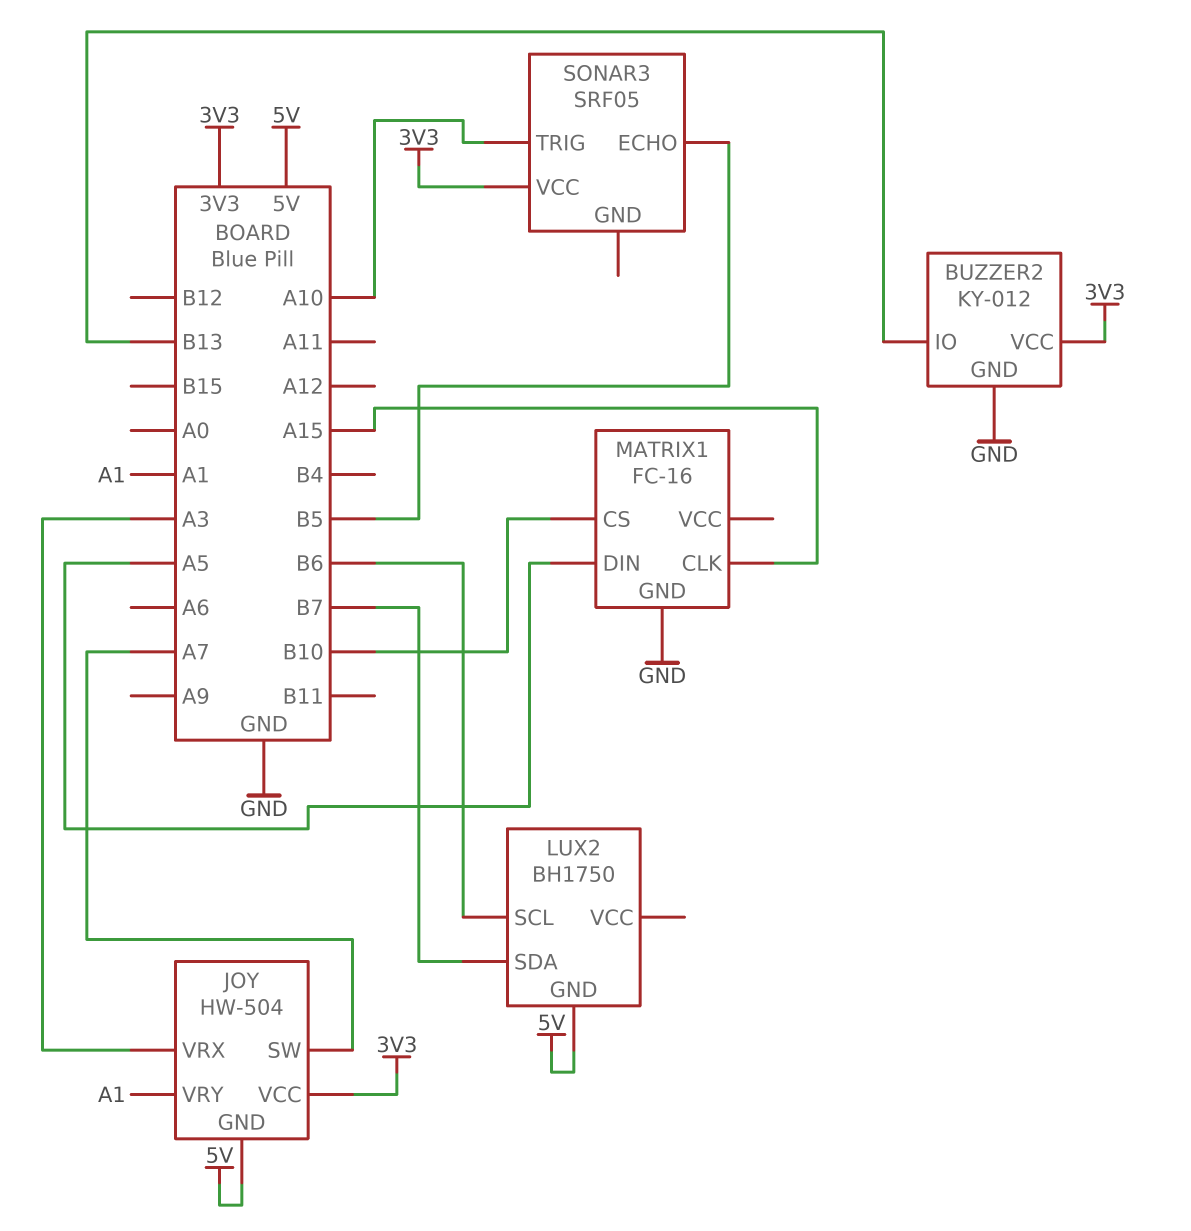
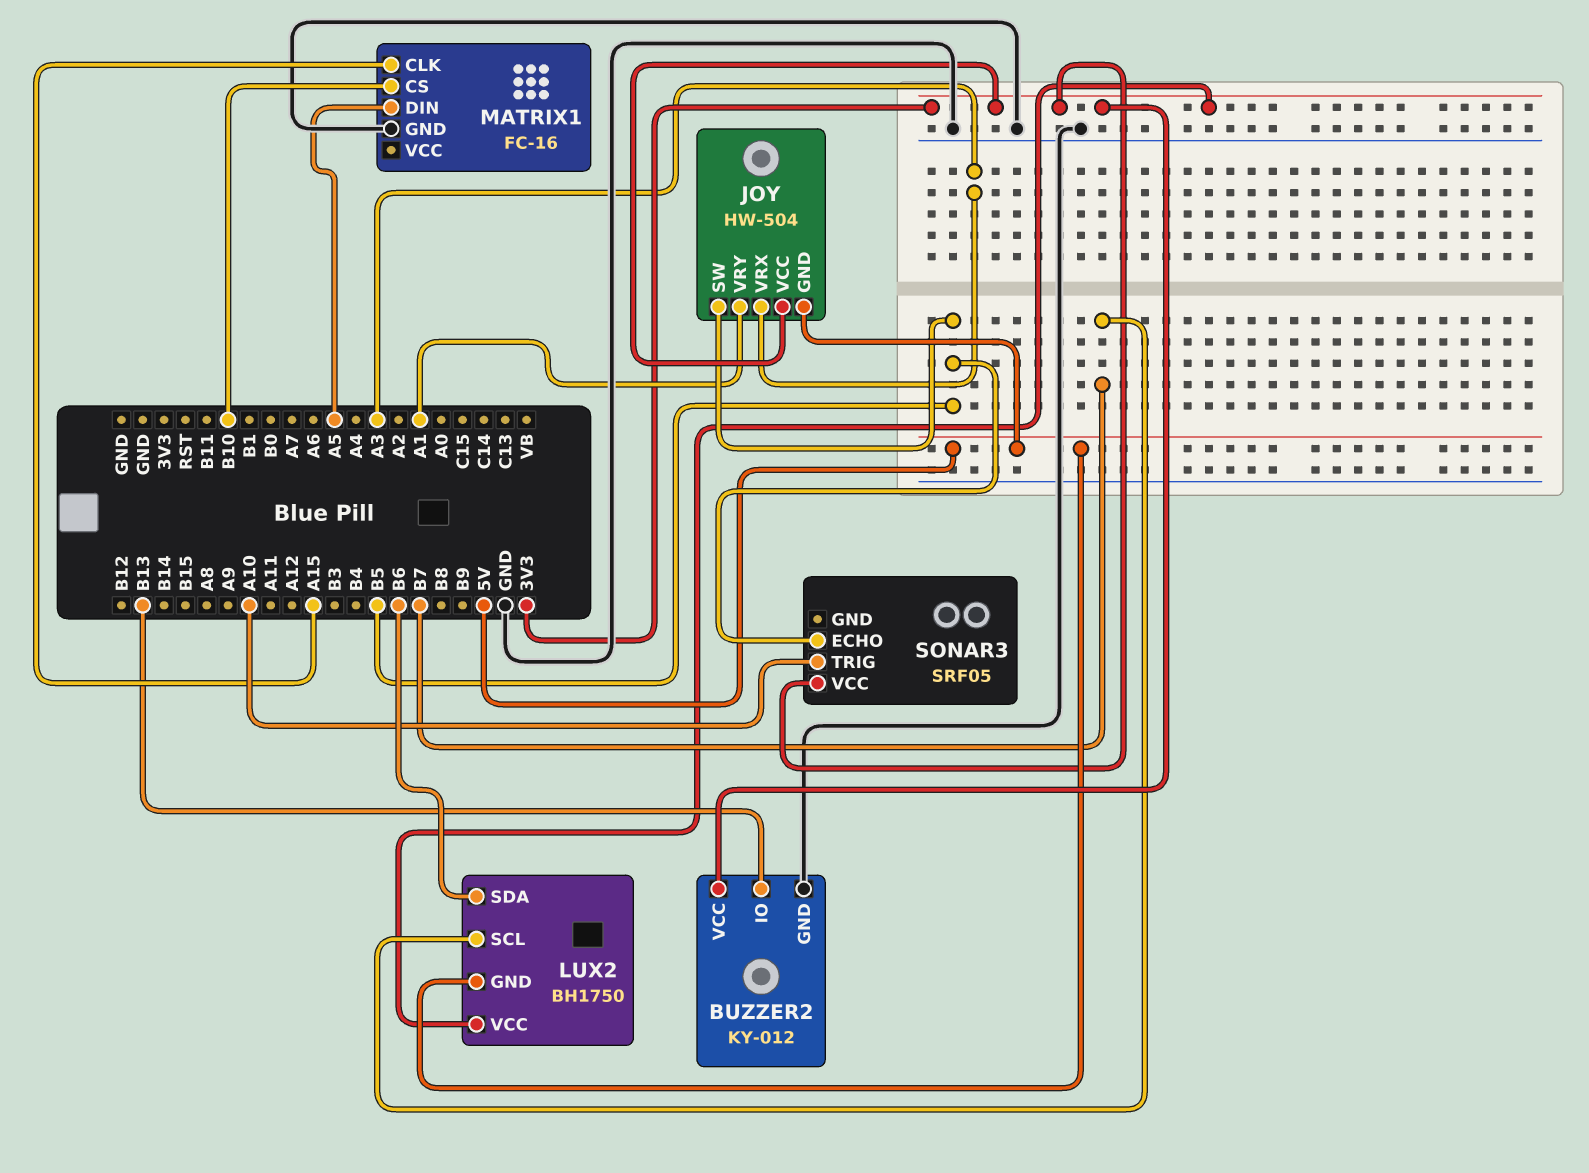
JOY pin SW: A7 -> B5
LUX2 pin SCL: B6 -> B7
LUX2 pin SDA: B7 -> B6
LUX2 pin VCC: none -> 3V3

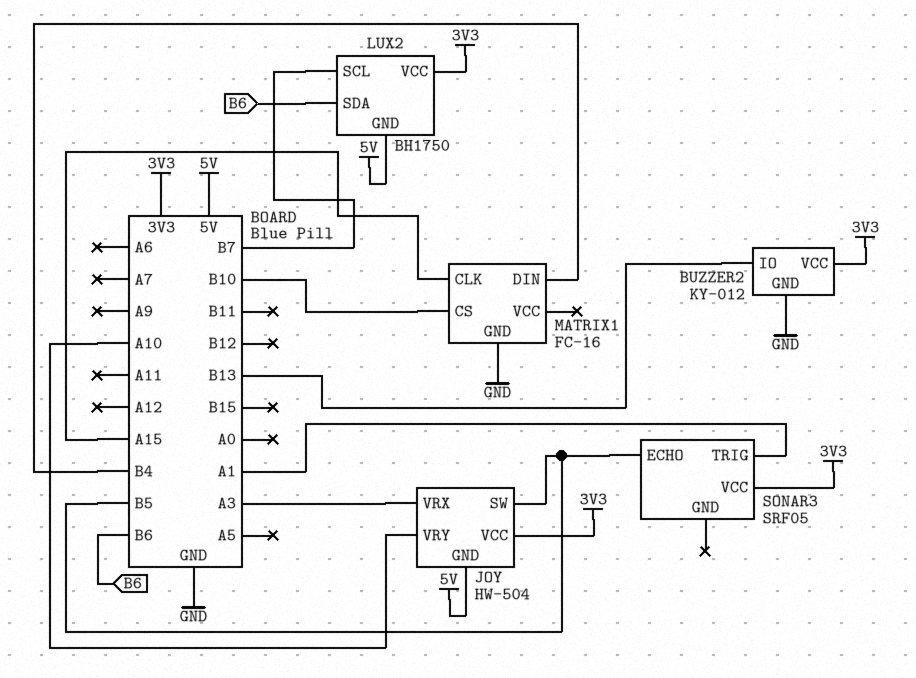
JOY pin VRY: A1 -> A10
MATRIX1 pin DIN: A5 -> B4
SONAR3 pin TRIG: A10 -> A1

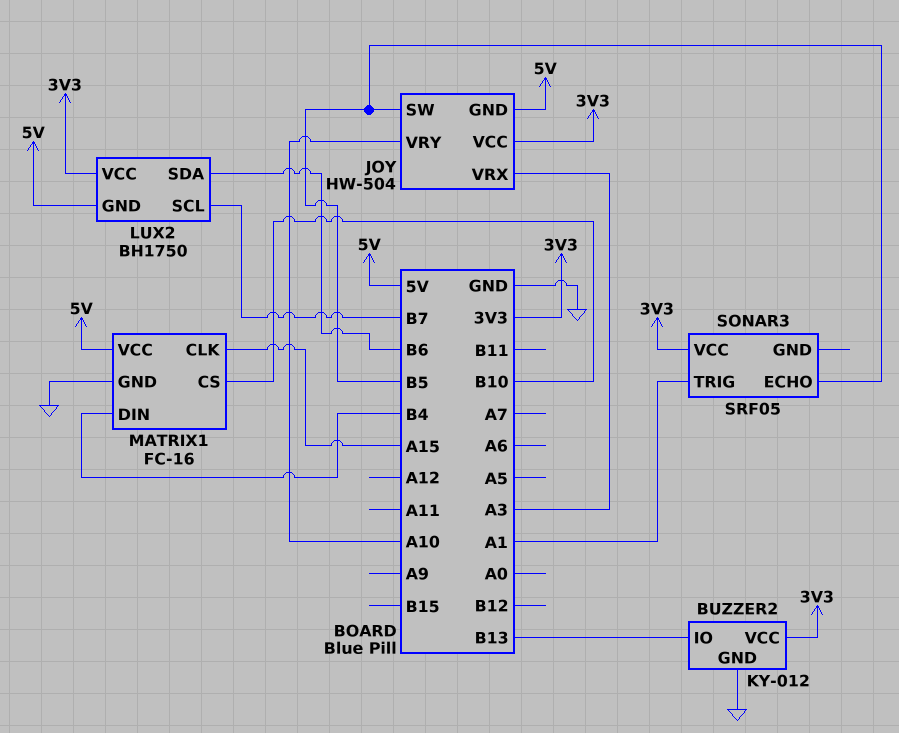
MATRIX1 pin VCC: none -> 5V

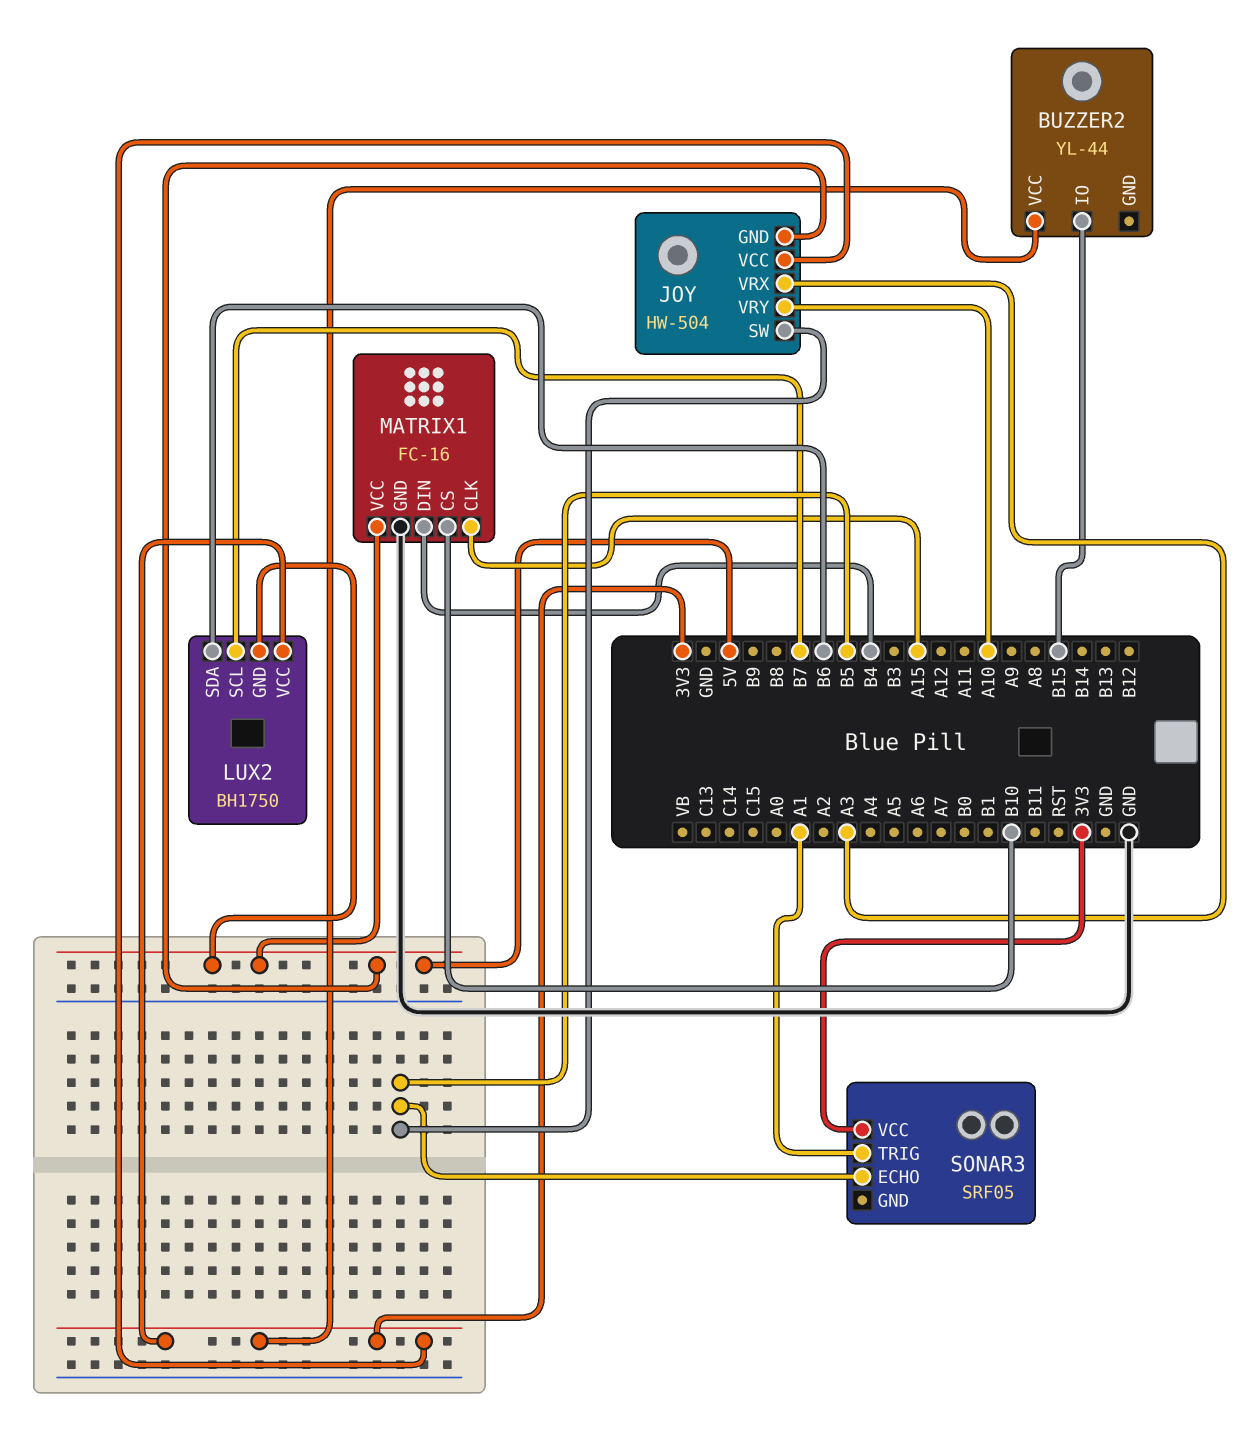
BUZZER2: KY-012 -> YL-44
BUZZER2 pin GND: GND -> none
BUZZER2 pin IO: B13 -> B15

